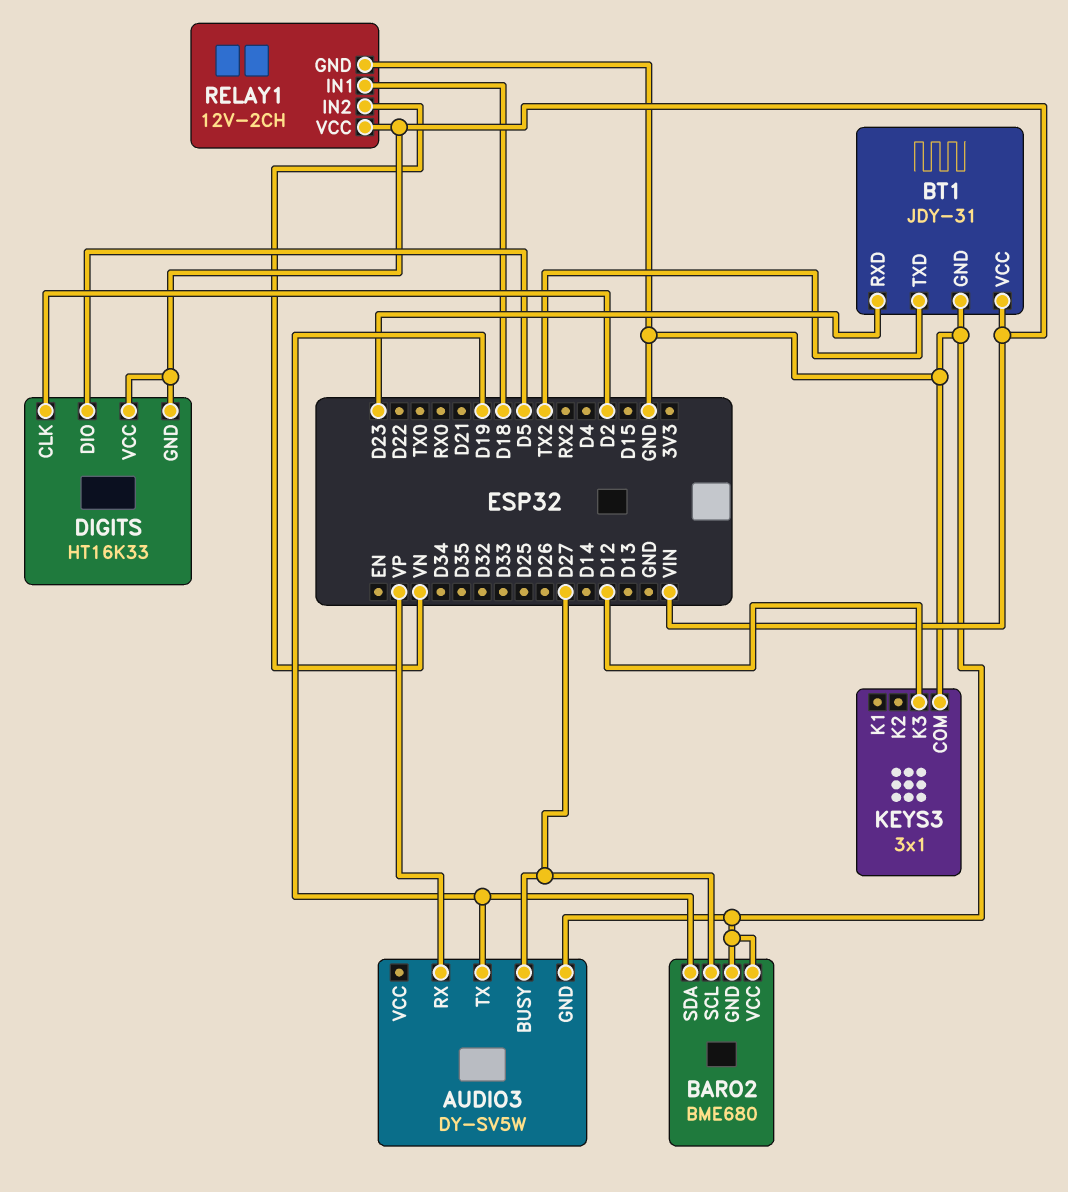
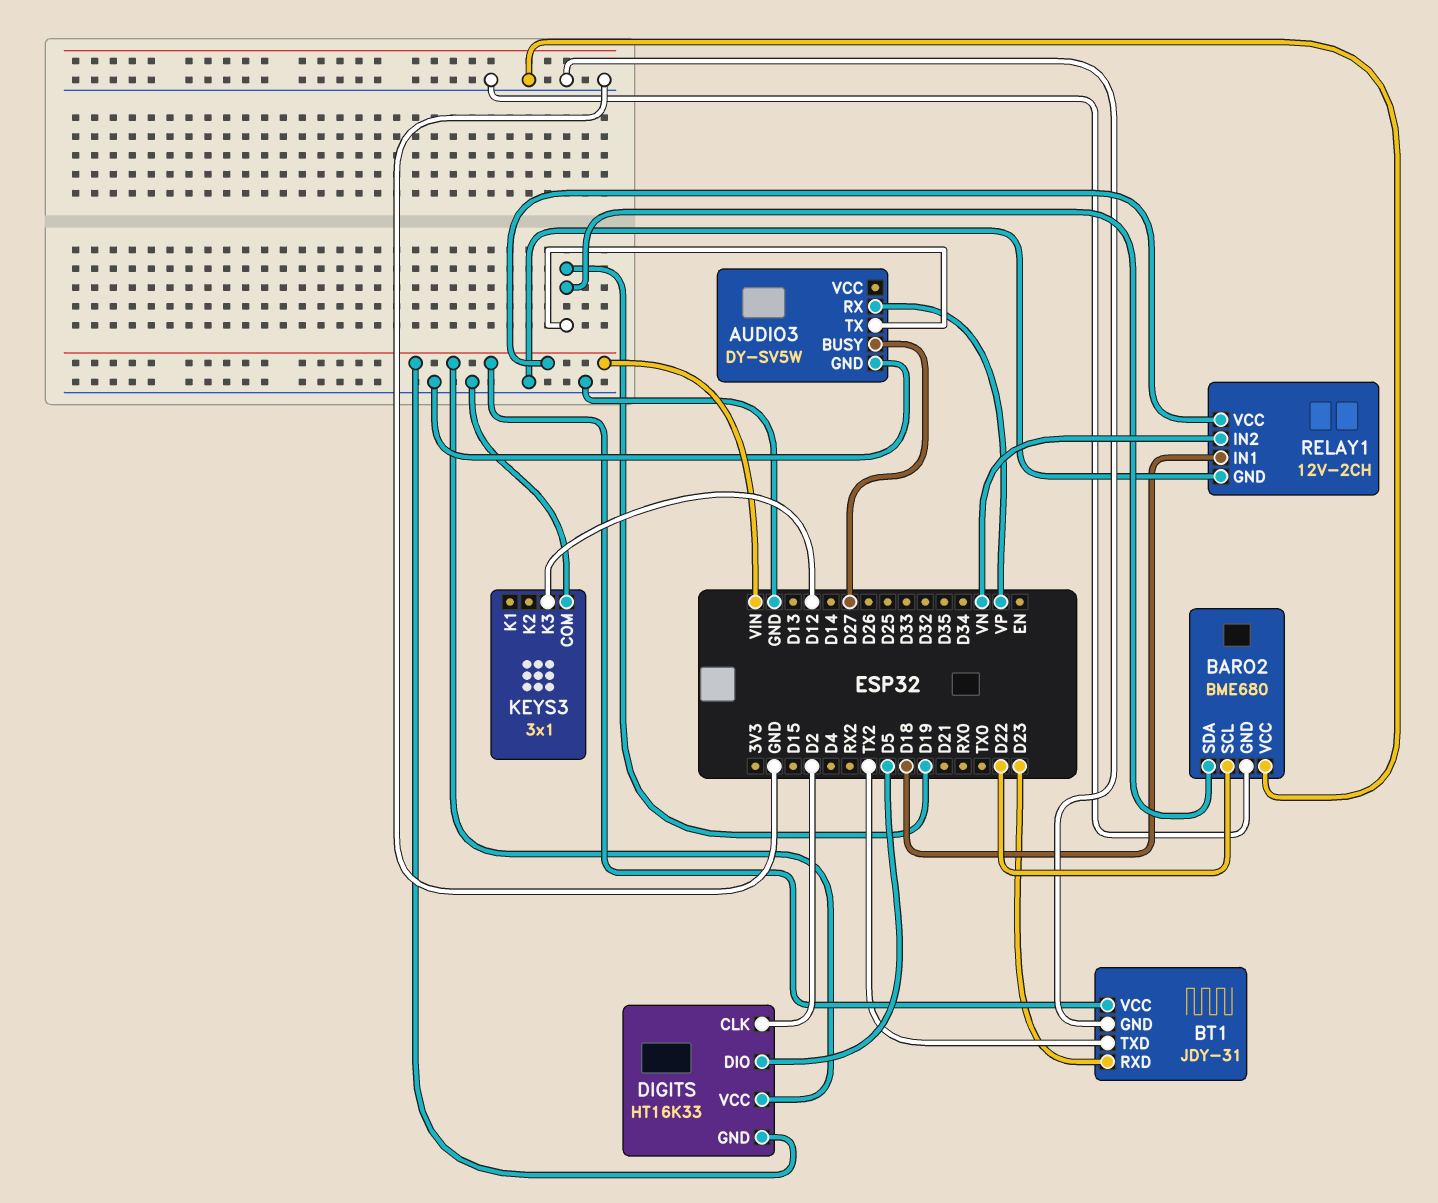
BARO2 pin SCL: D27 -> D22

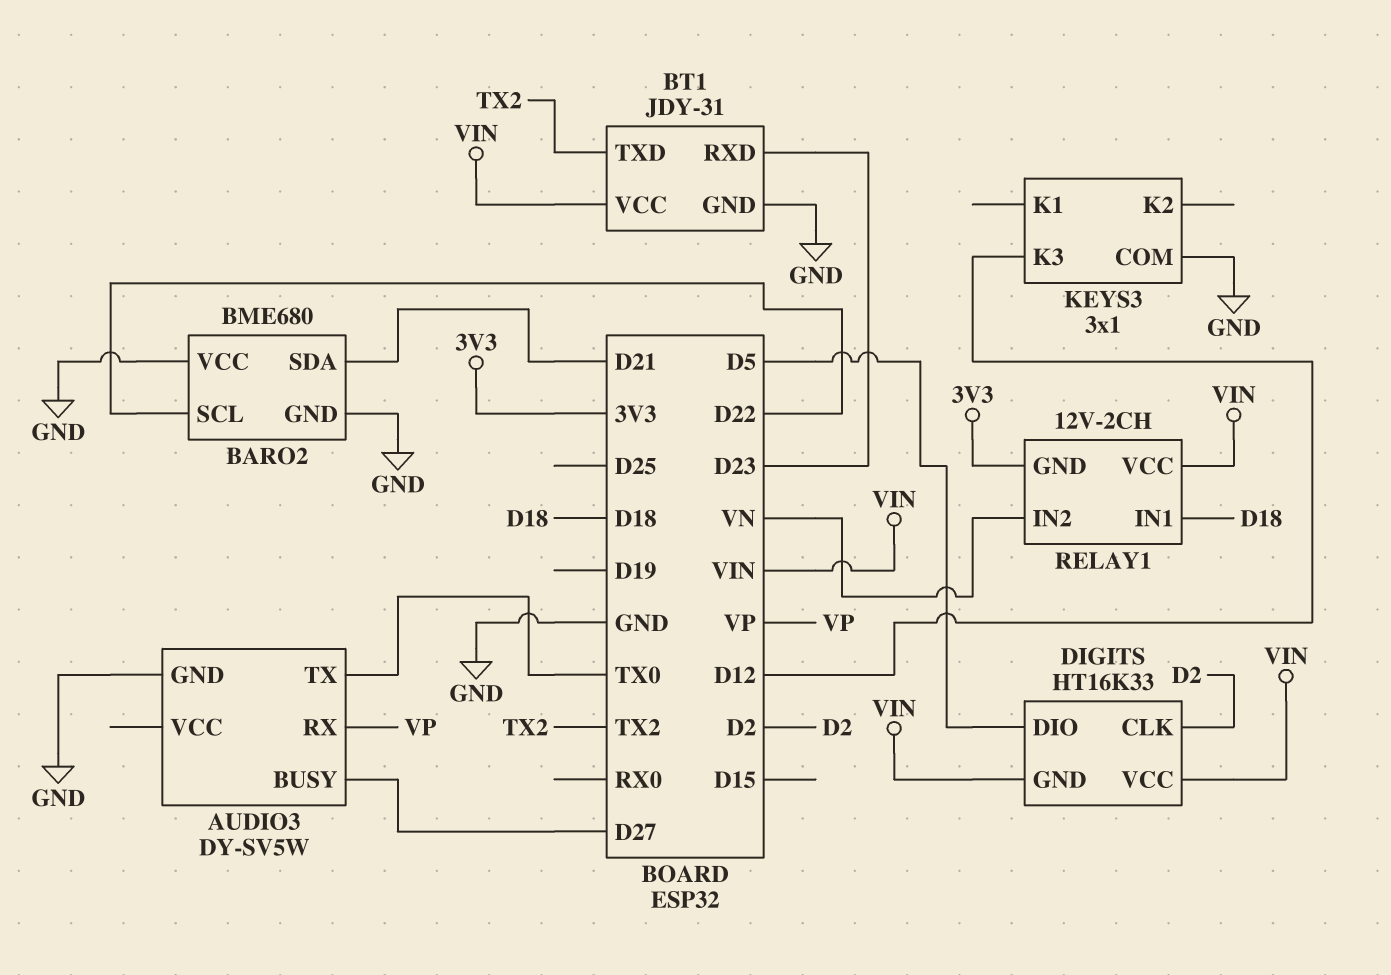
AUDIO3 pin TX: D19 -> TX0
BARO2 pin SDA: D19 -> D21
RELAY1 pin GND: GND -> 3V3

